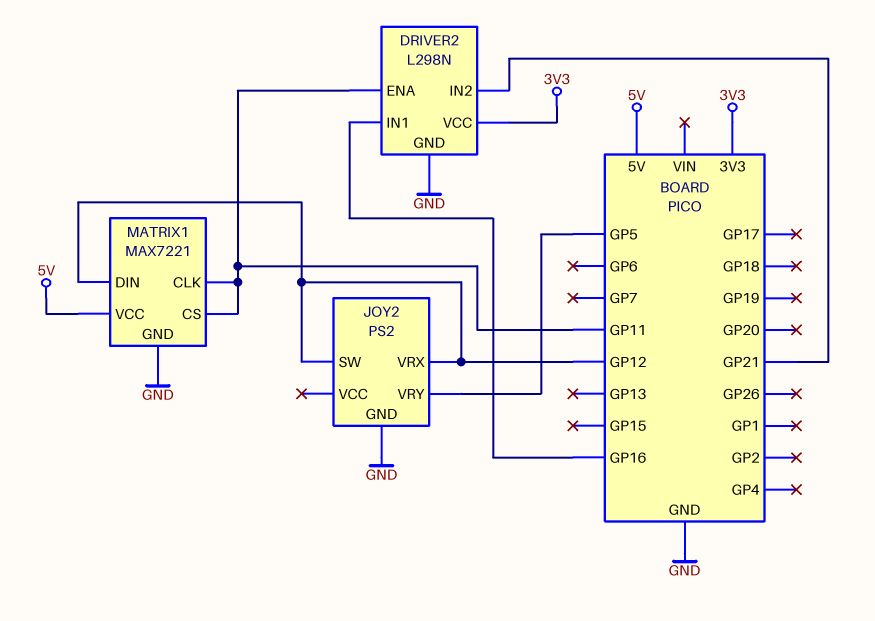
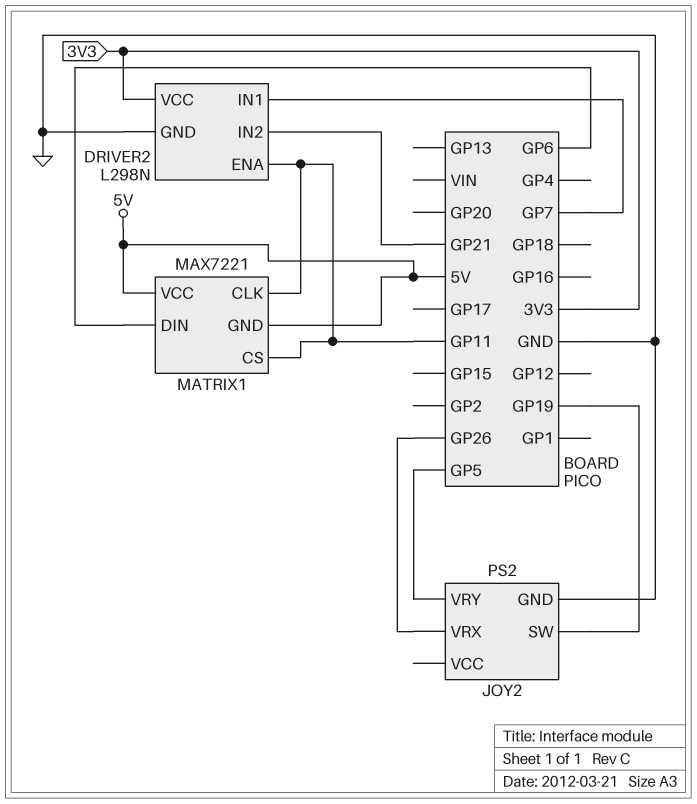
DRIVER2 pin IN1: GP16 -> GP7
JOY2 pin SW: GP12 -> GP19
JOY2 pin VRX: GP12 -> GP26
MATRIX1 pin DIN: GP12 -> GP6
MATRIX1 pin GND: GND -> 5V

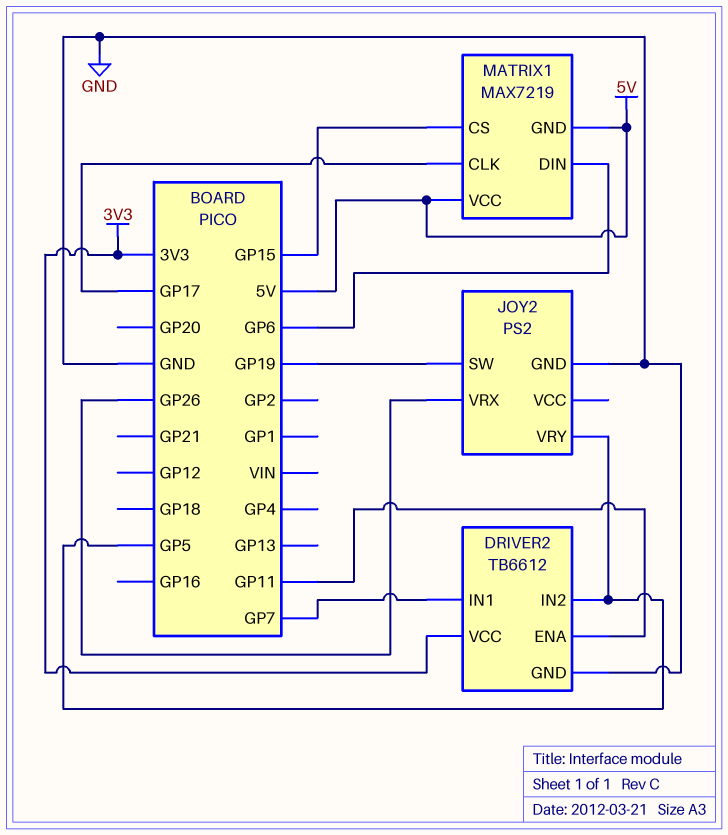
DRIVER2: L298N -> TB6612
DRIVER2 pin IN2: GP21 -> GP5
MATRIX1: MAX7221 -> MAX7219
MATRIX1 pin CLK: GP11 -> GP17
MATRIX1 pin CS: GP11 -> GP15

